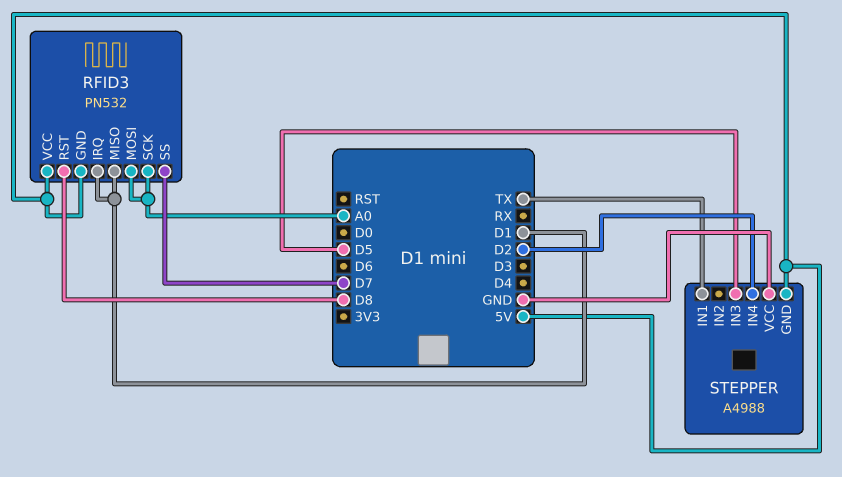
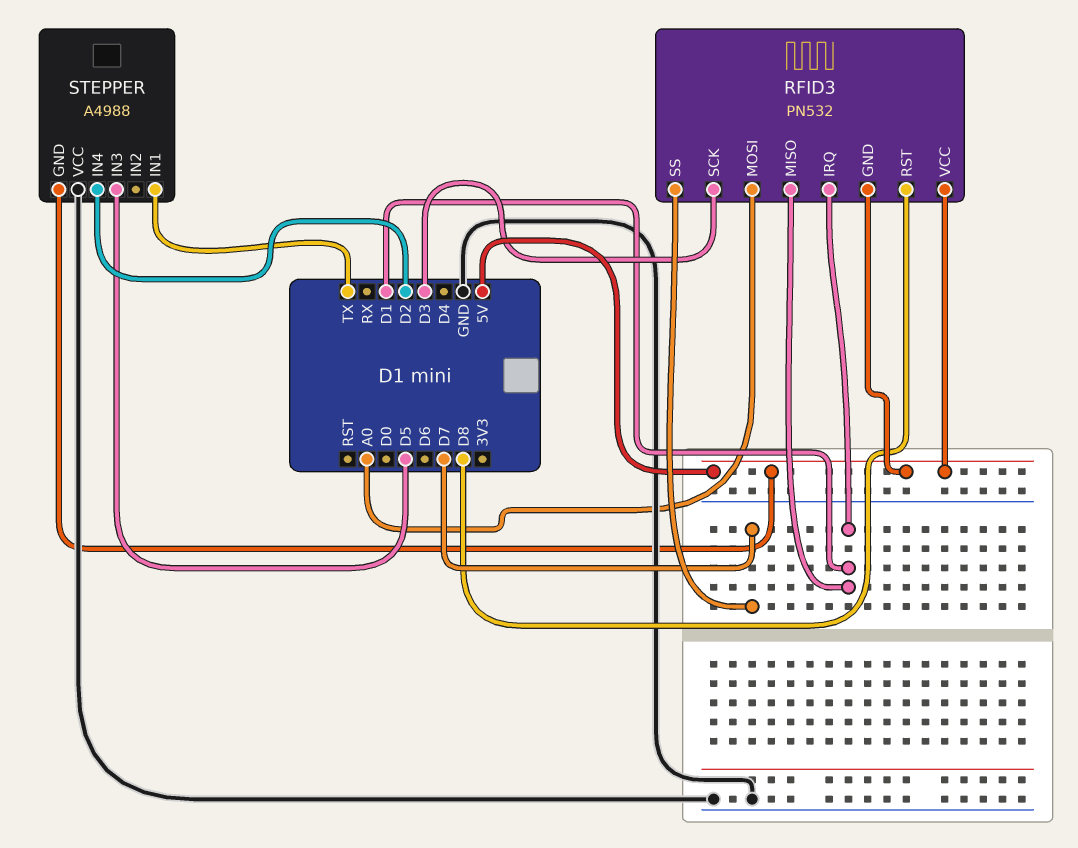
RFID3 pin SCK: A0 -> D3

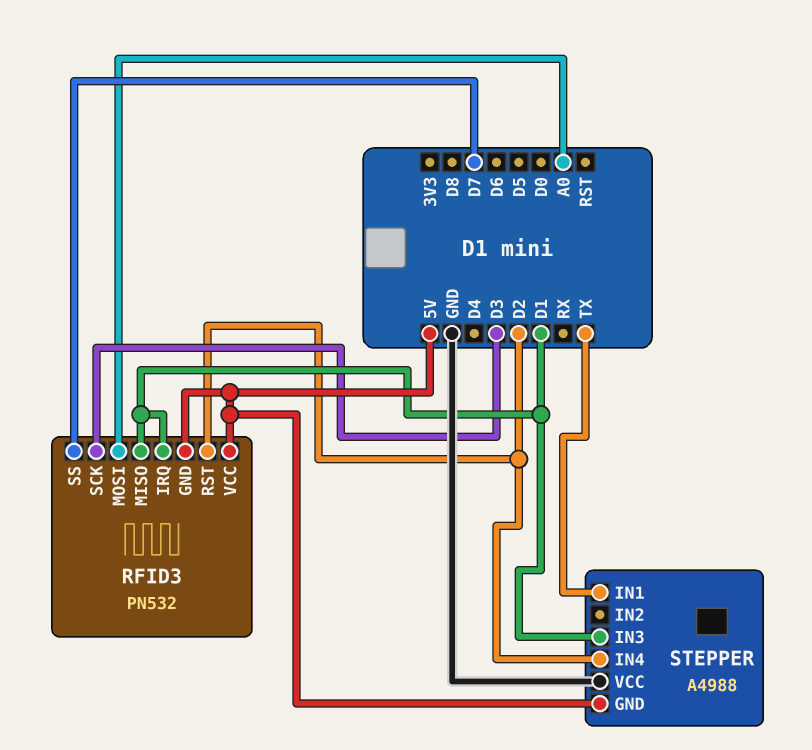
RFID3 pin RST: D8 -> D2
STEPPER pin IN3: D5 -> D1

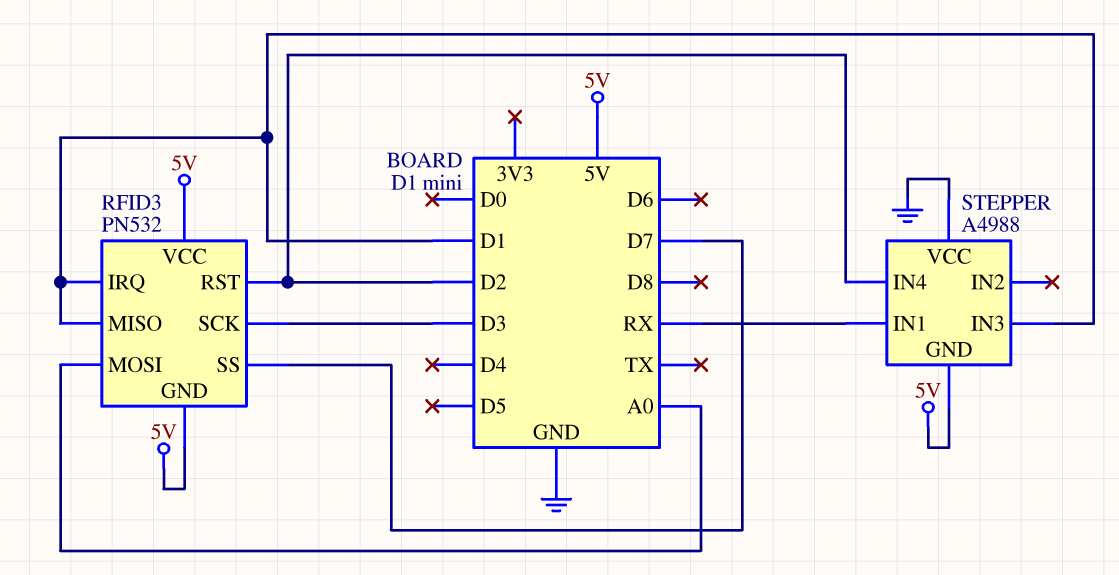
STEPPER pin IN1: TX -> RX

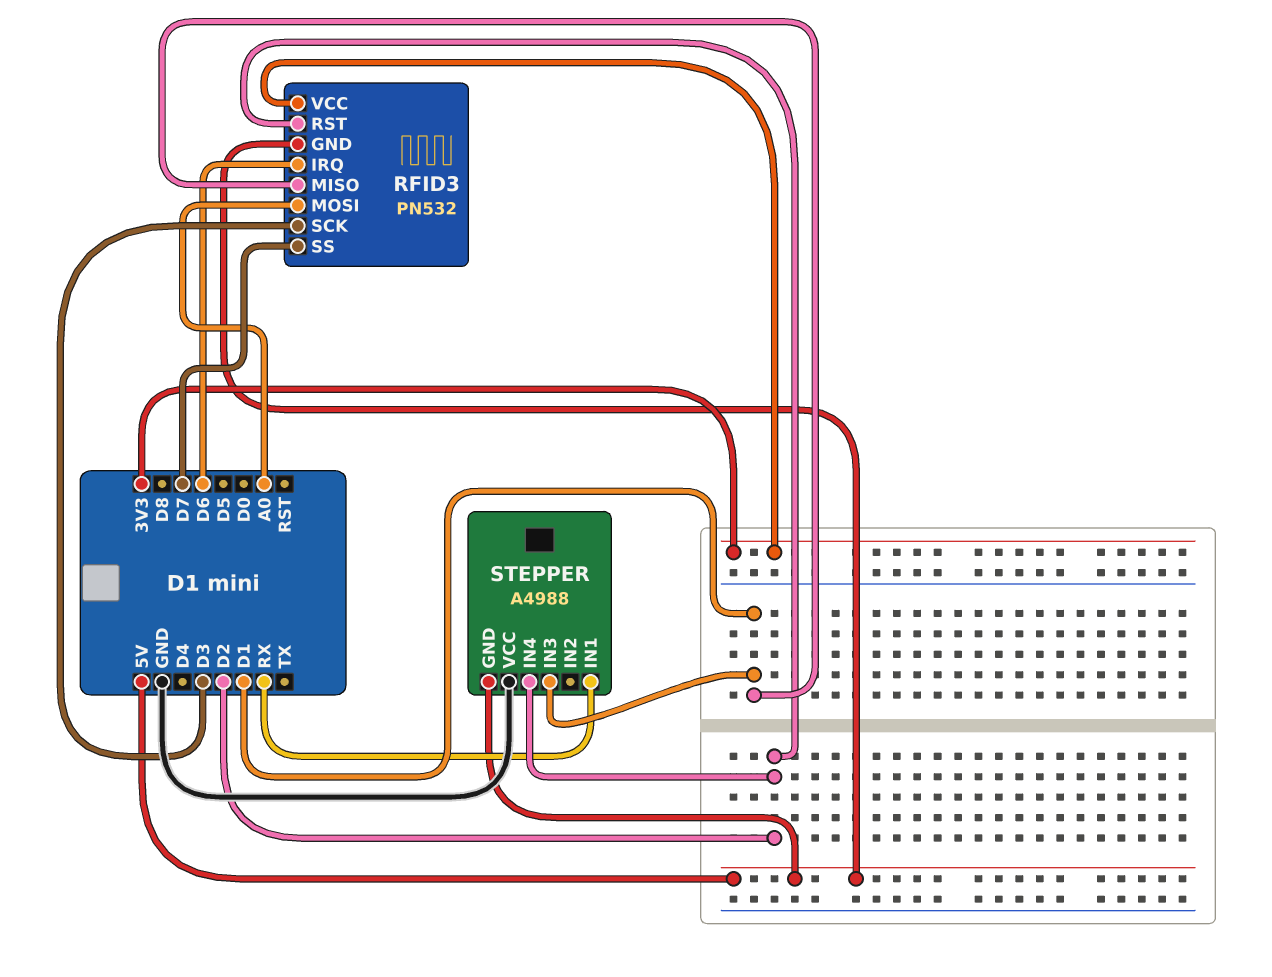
RFID3 pin IRQ: D1 -> D6
RFID3 pin VCC: 5V -> 3V3

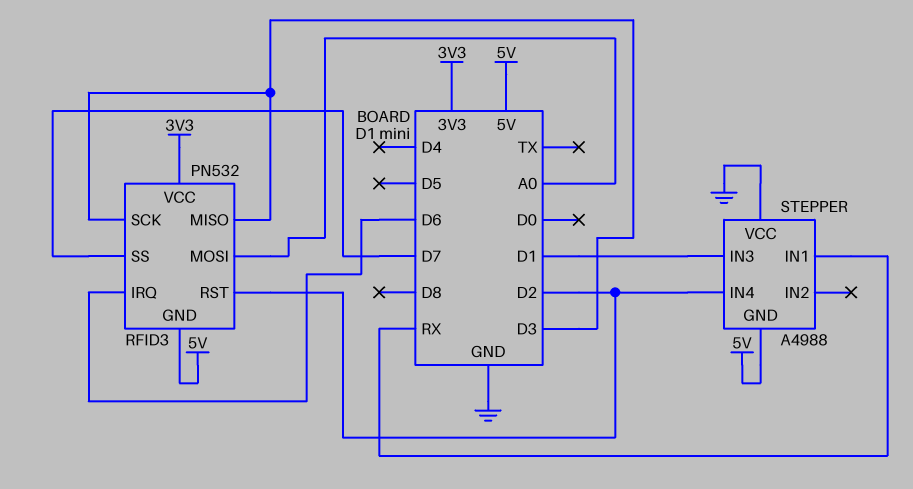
RFID3 pin MISO: D1 -> D3

